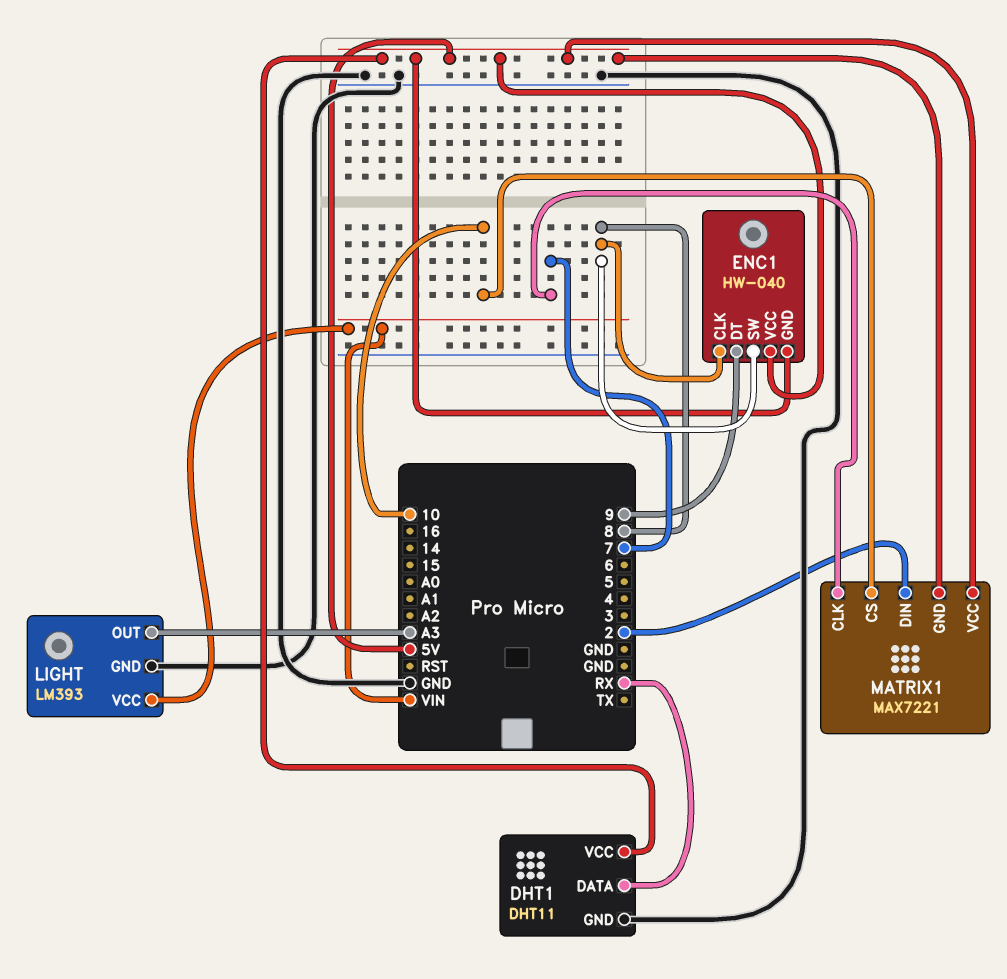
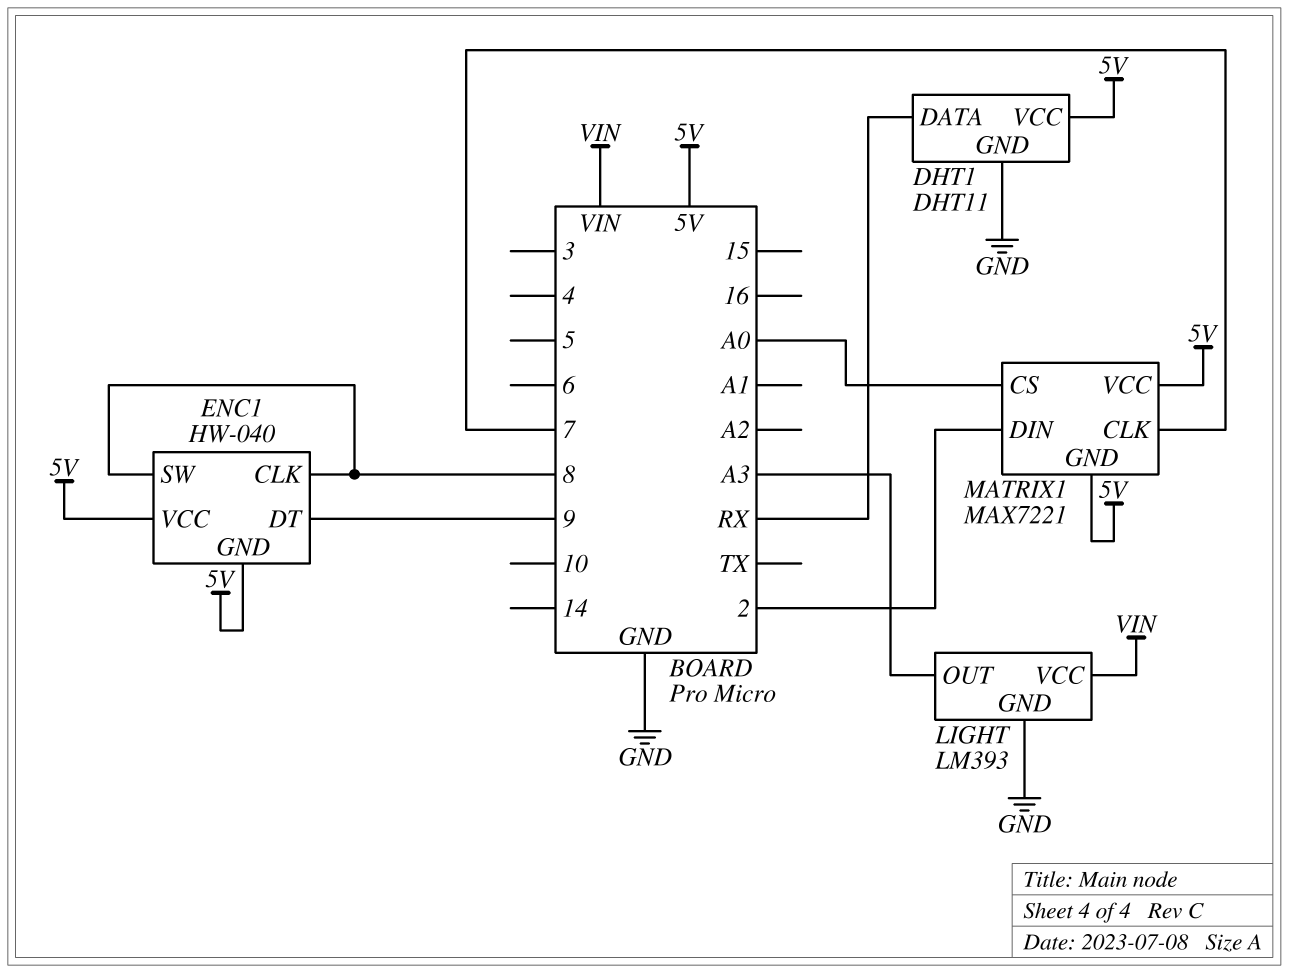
MATRIX1 pin CS: 10 -> A0

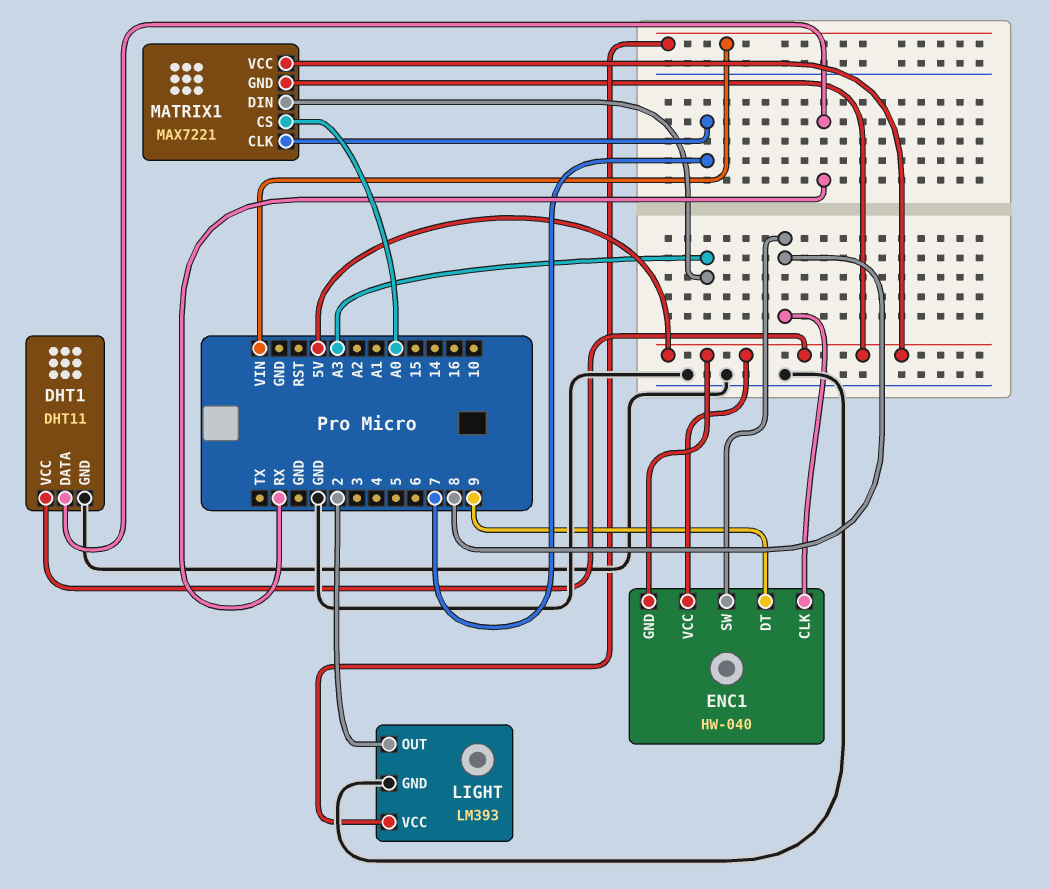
LIGHT pin OUT: A3 -> 2
MATRIX1 pin DIN: 2 -> A3

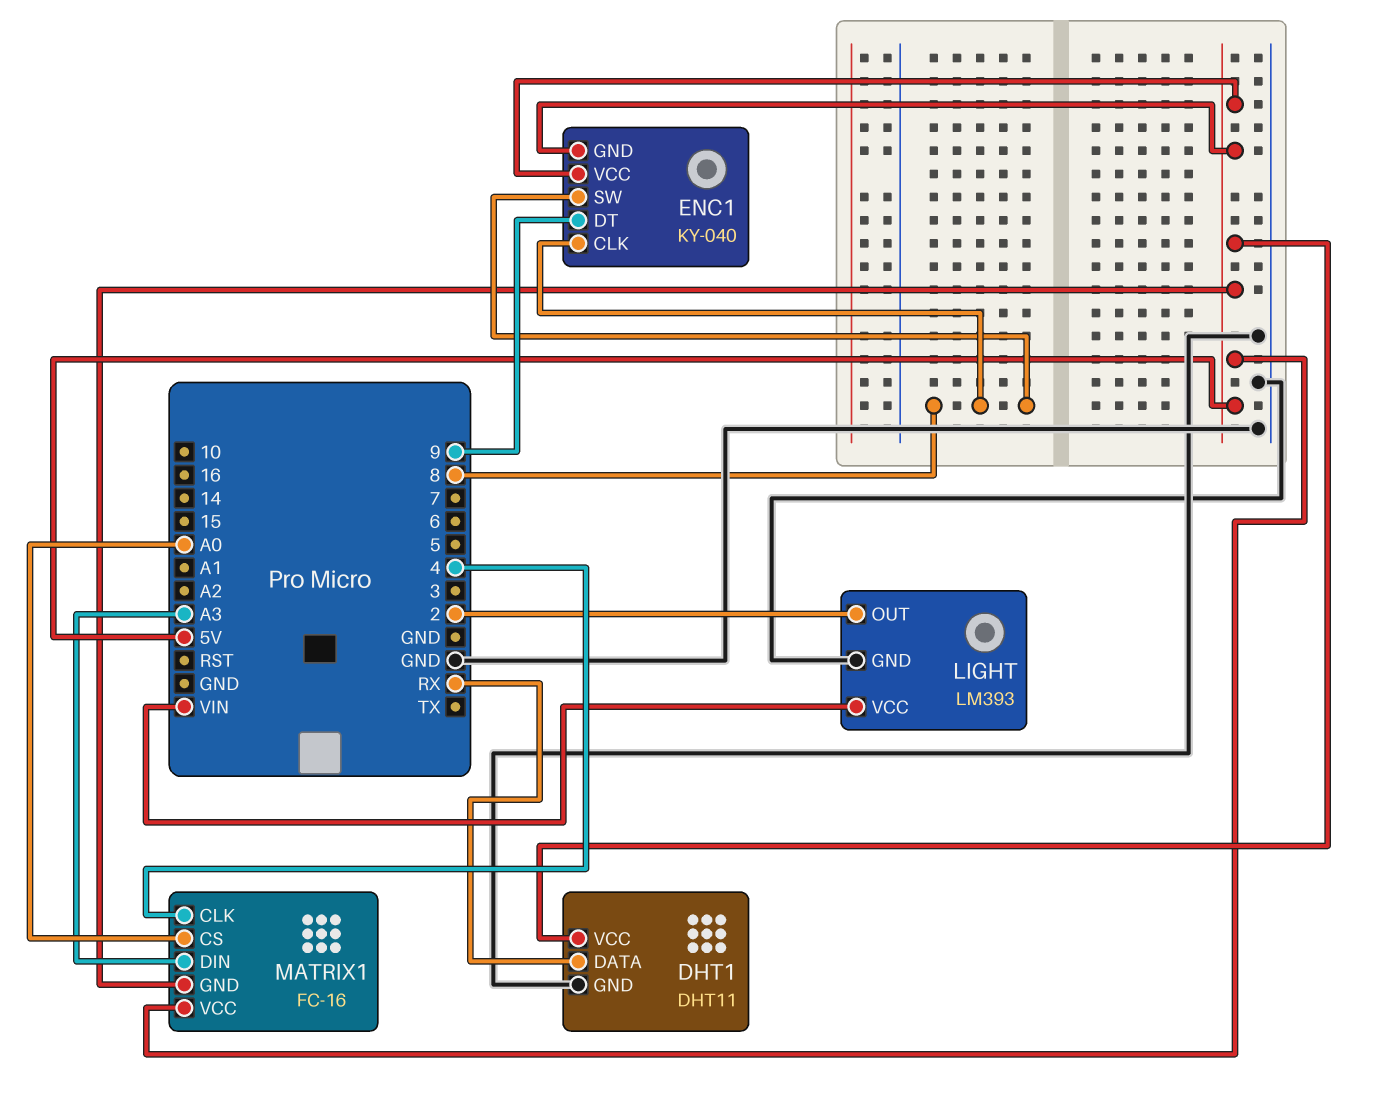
ENC1: HW-040 -> KY-040
MATRIX1: MAX7221 -> FC-16
MATRIX1 pin CLK: 7 -> 4

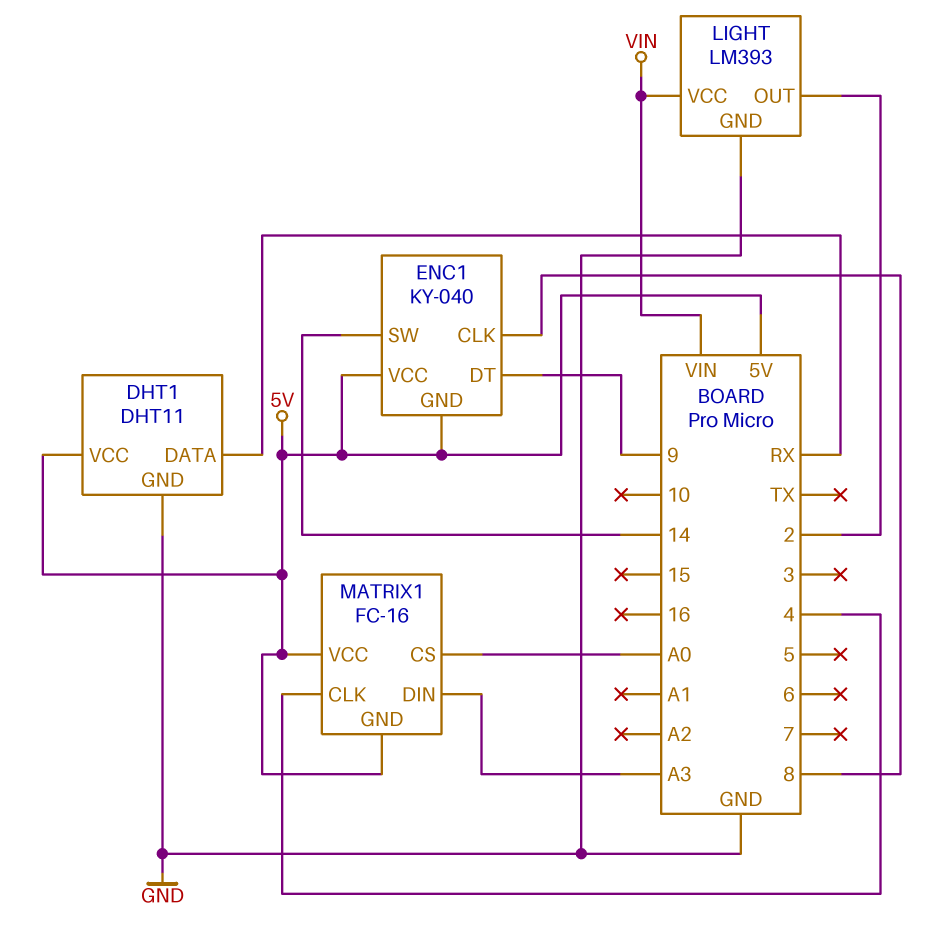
ENC1 pin SW: 8 -> 14

